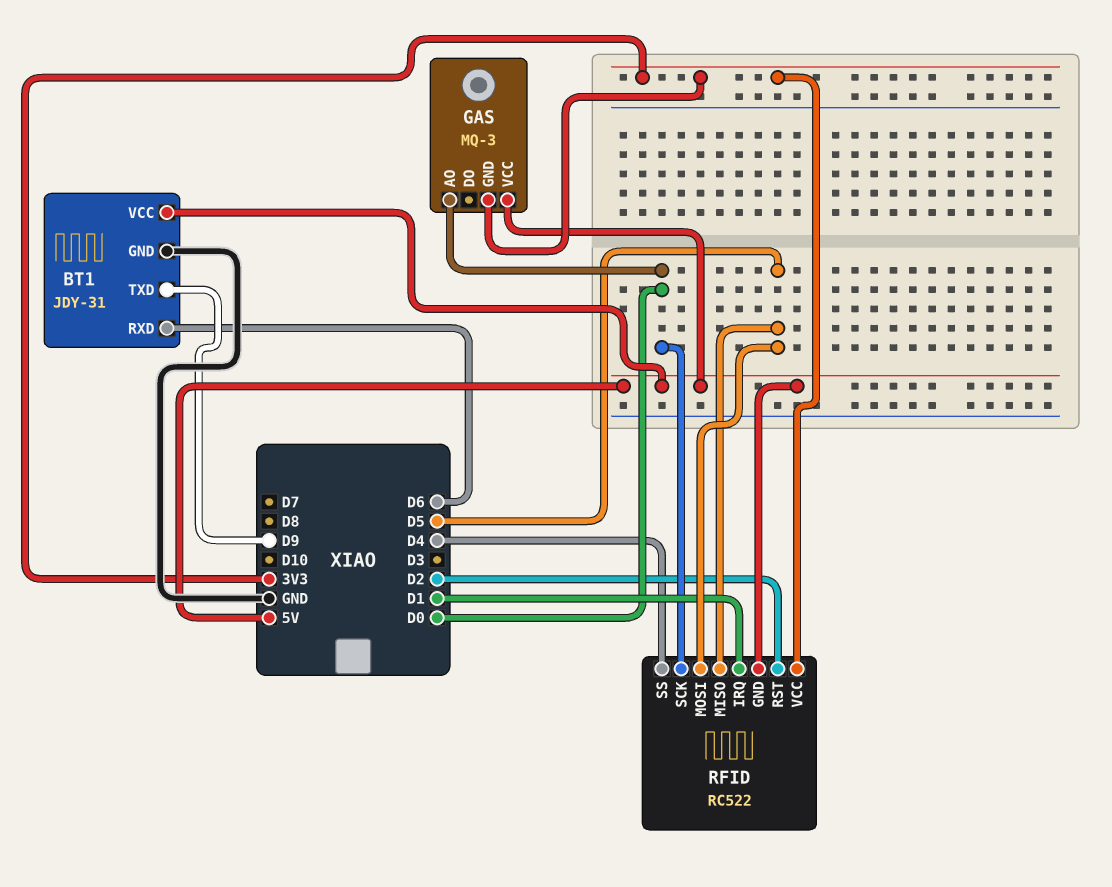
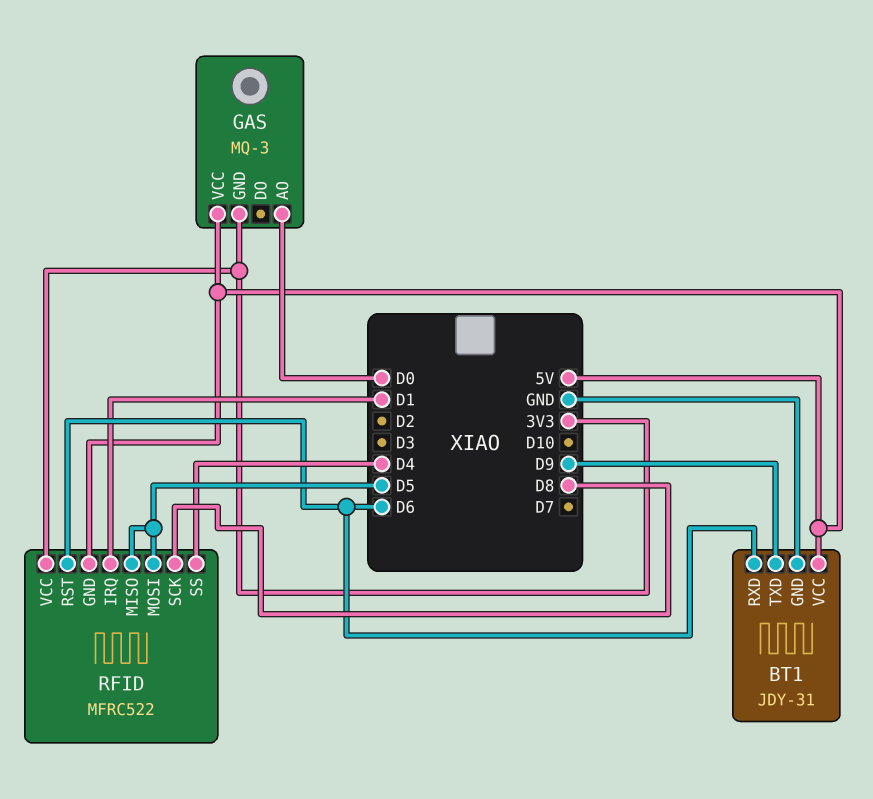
RFID: RC522 -> MFRC522
RFID pin RST: D2 -> D6
RFID pin SCK: D0 -> D8

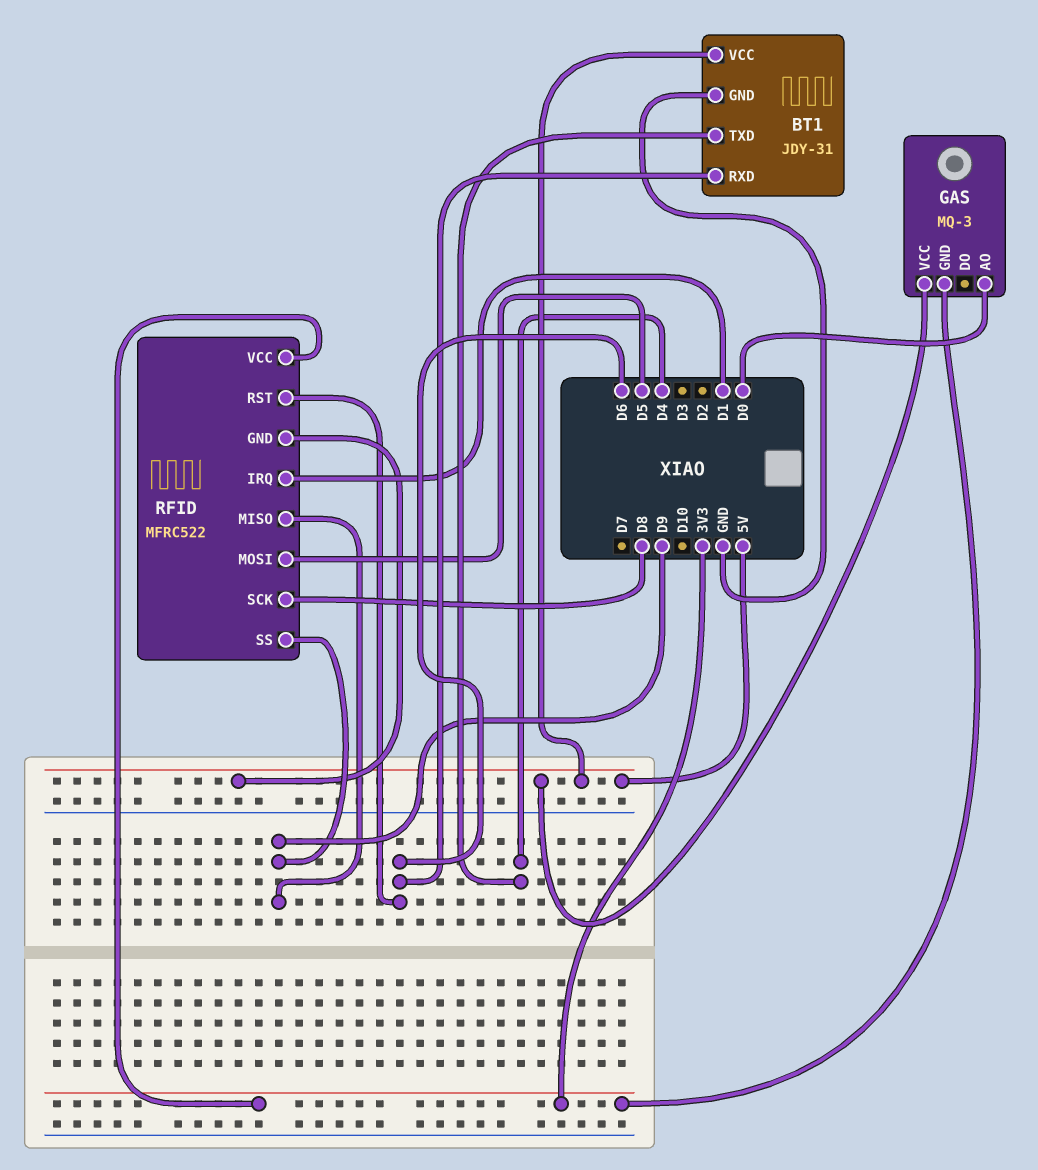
BT1 pin TXD: D9 -> D4
RFID pin MISO: D5 -> D9
RFID pin SS: D4 -> D9

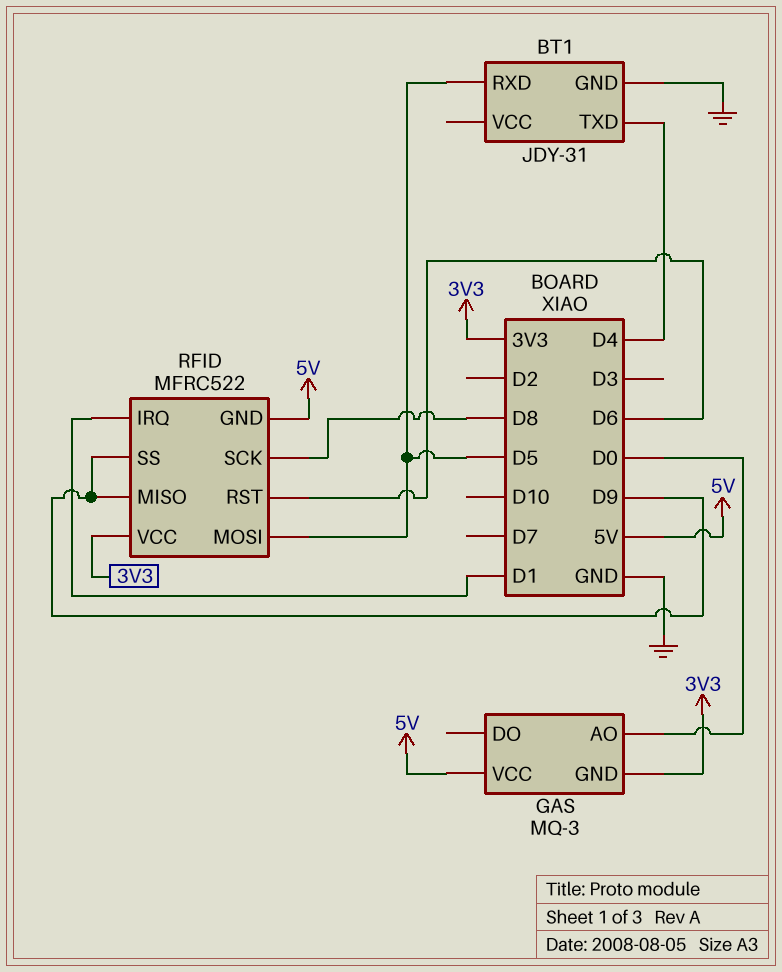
BT1 pin RXD: D6 -> D5
BT1 pin VCC: 5V -> none

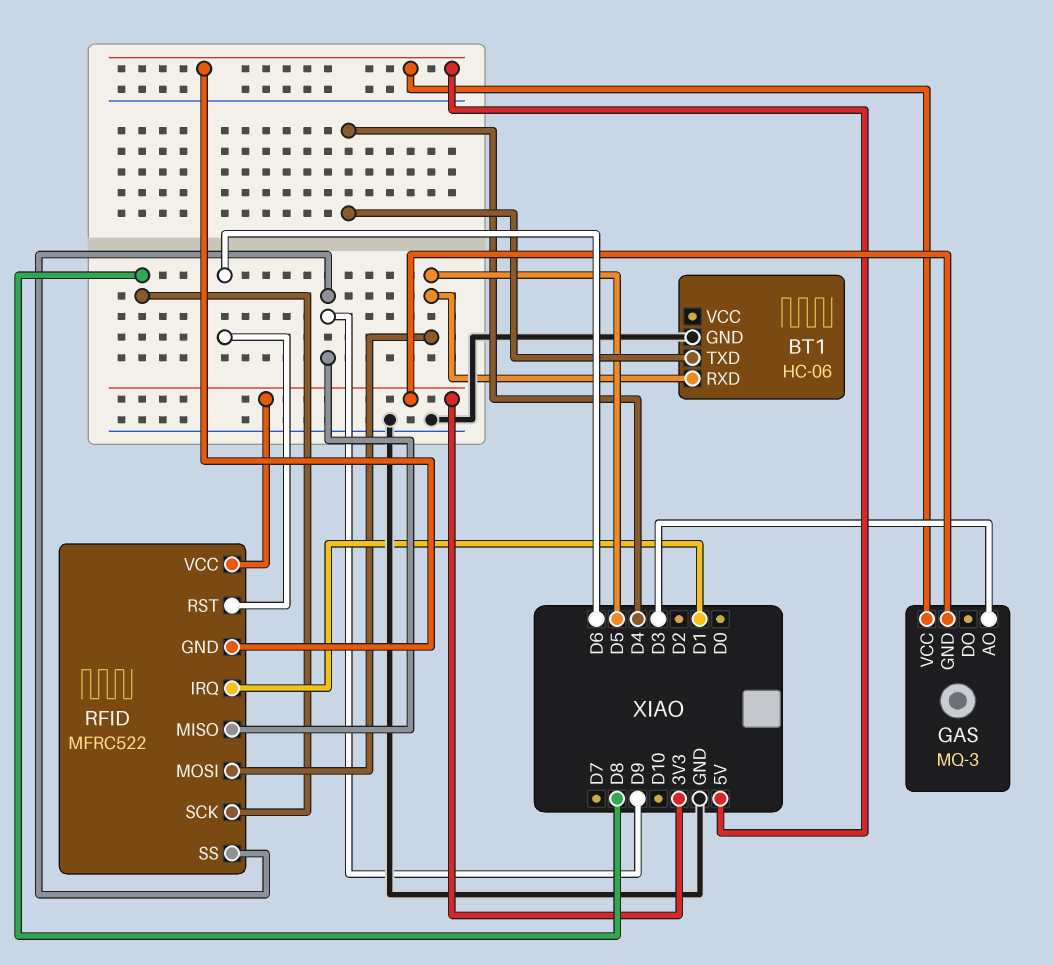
BT1: JDY-31 -> HC-06
GAS pin AO: D0 -> D3

